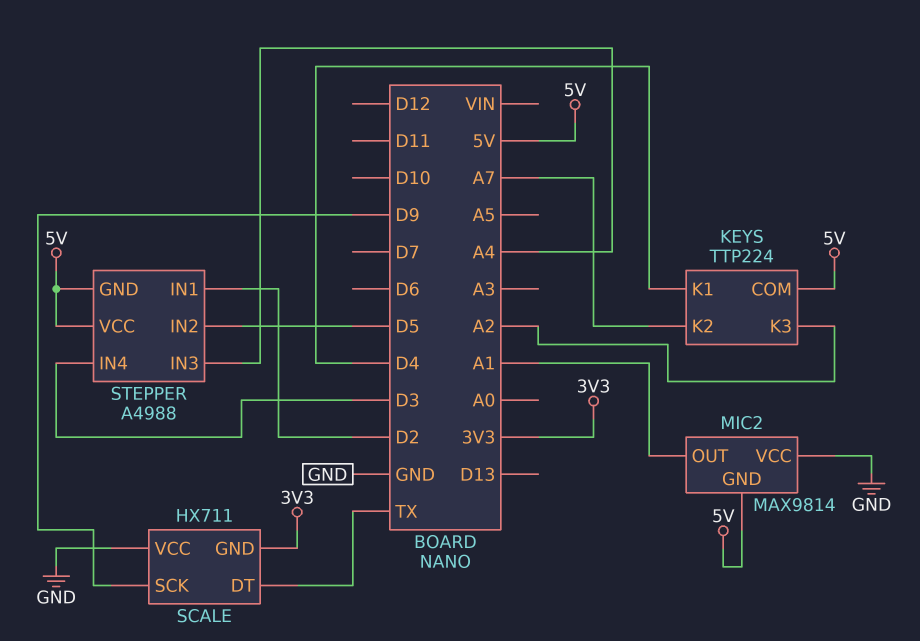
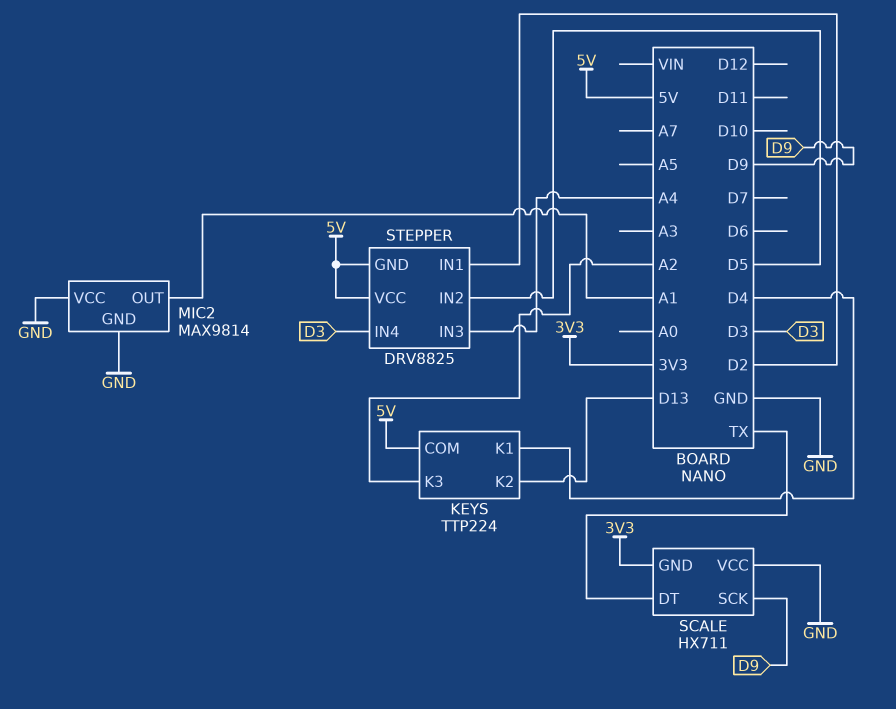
KEYS pin K2: A7 -> D13
MIC2 pin GND: 5V -> GND
STEPPER: A4988 -> DRV8825

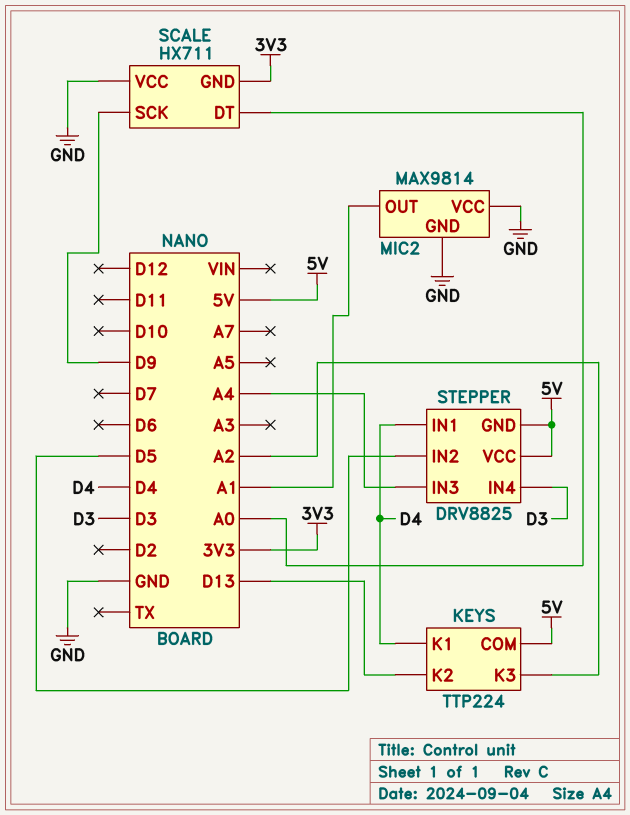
SCALE pin DT: TX -> A0
STEPPER pin IN1: D2 -> D4

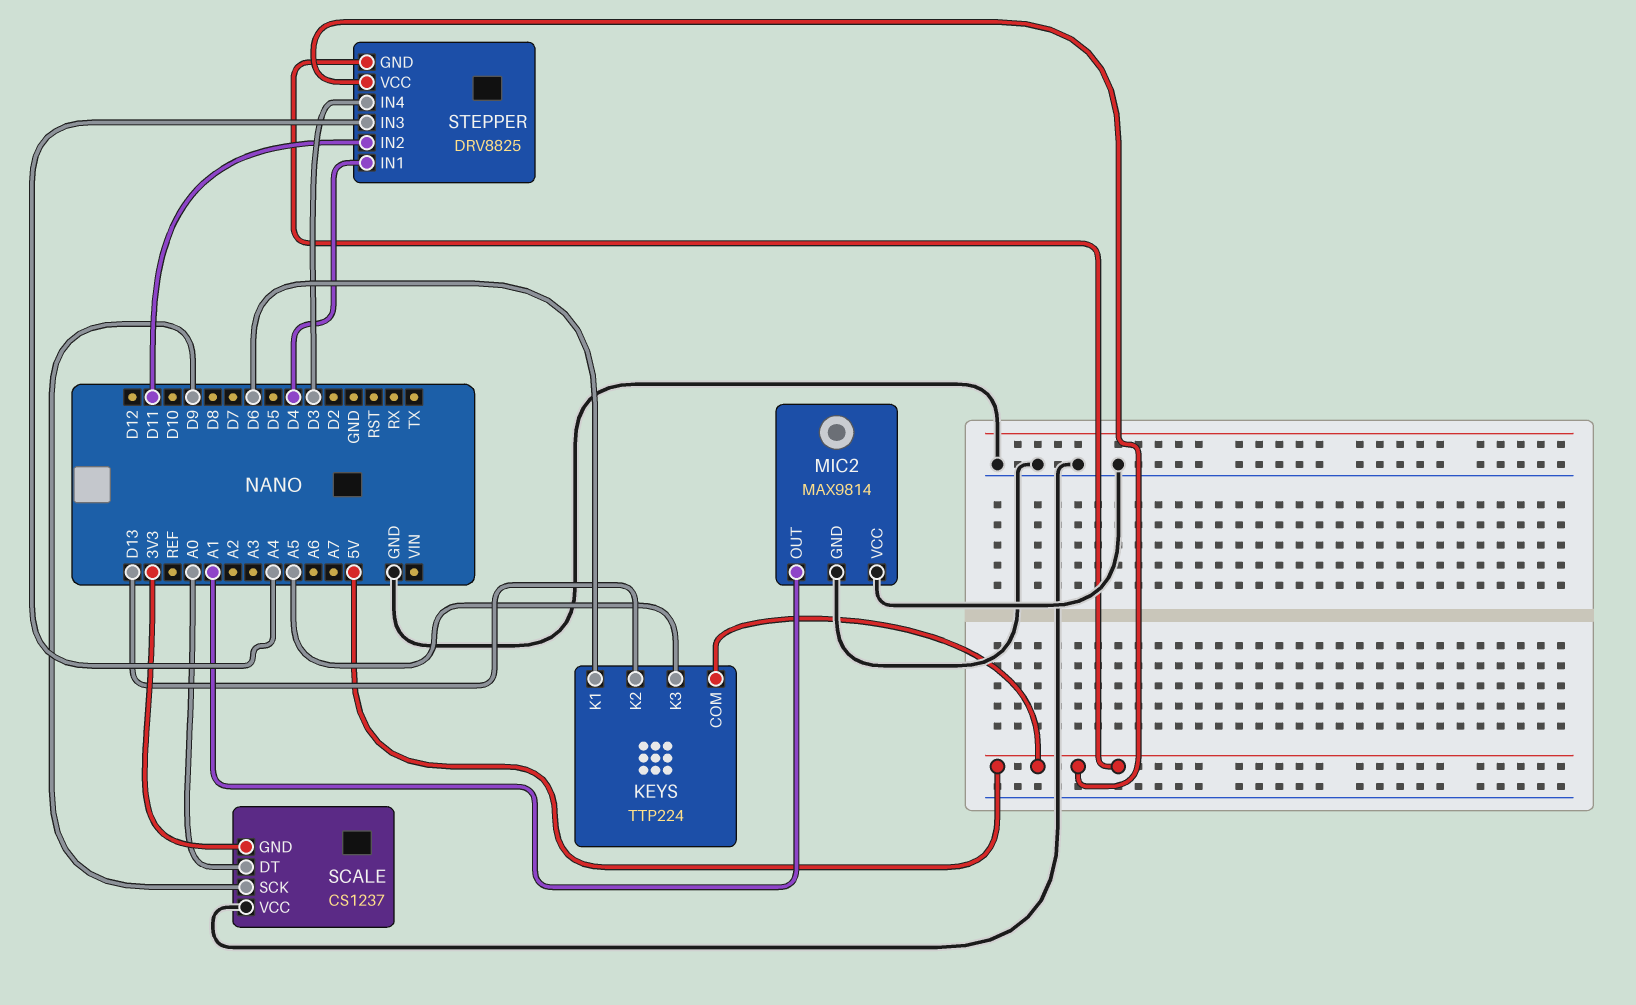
KEYS pin K1: D4 -> D6
KEYS pin K3: A2 -> A5
SCALE: HX711 -> CS1237
STEPPER pin IN2: D5 -> D11

